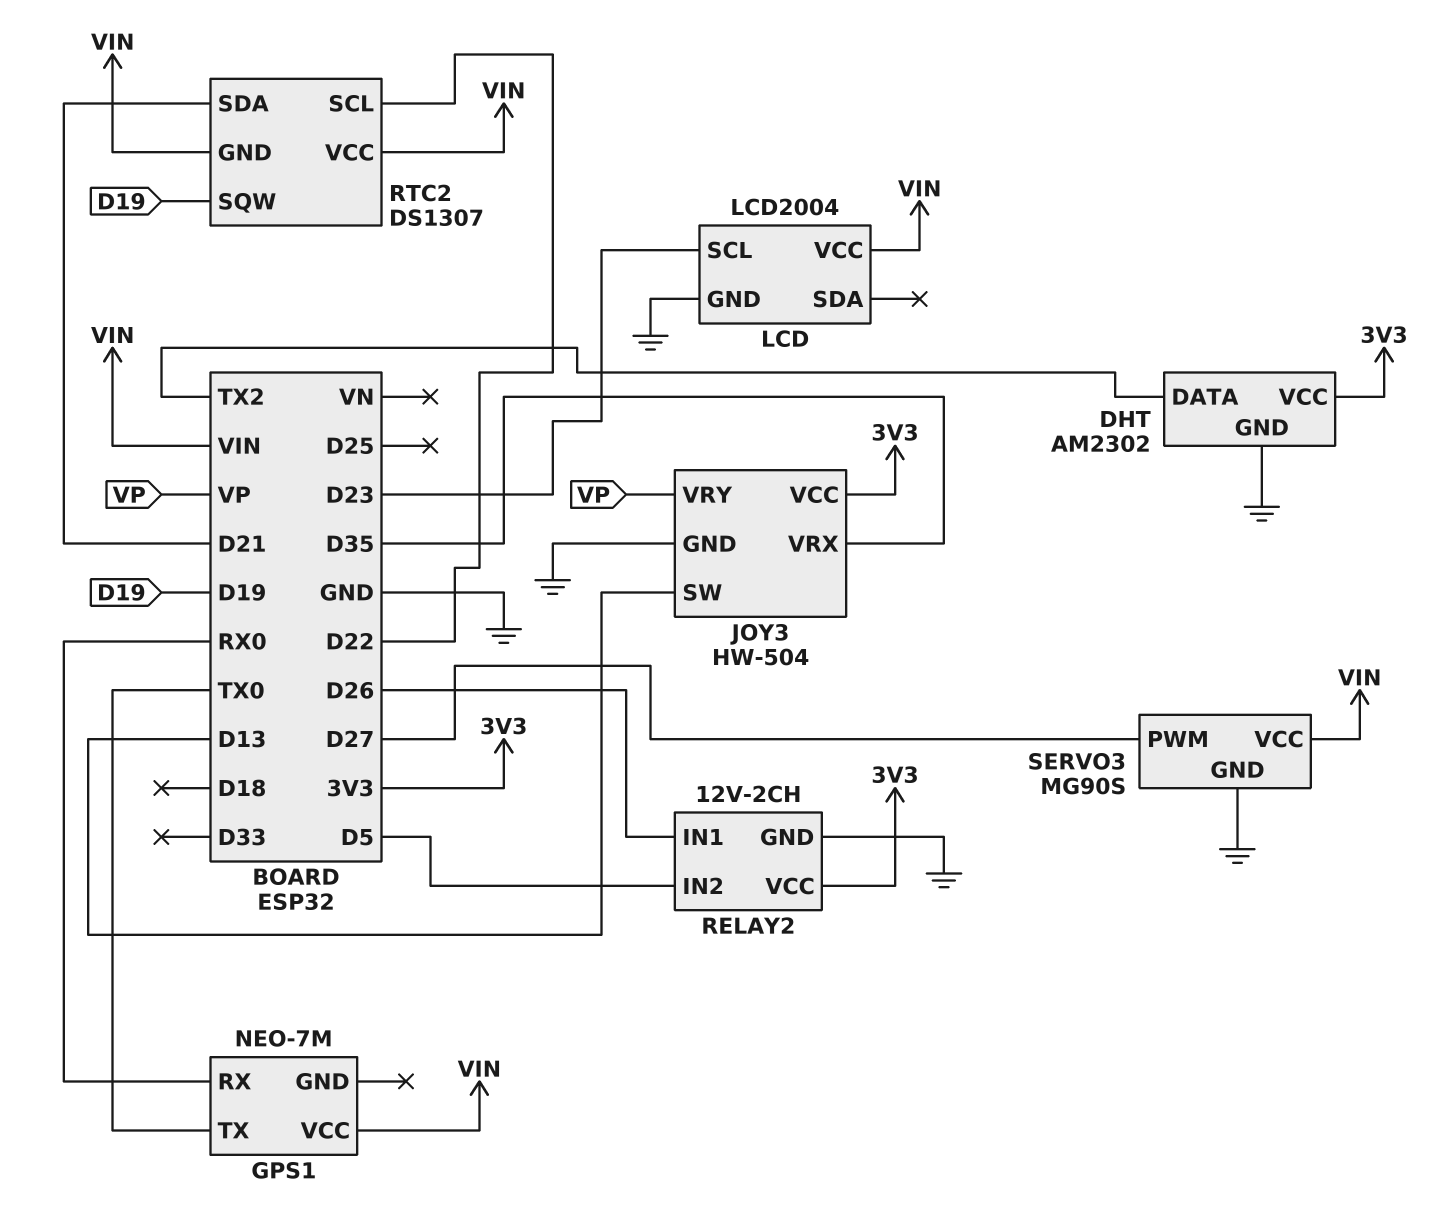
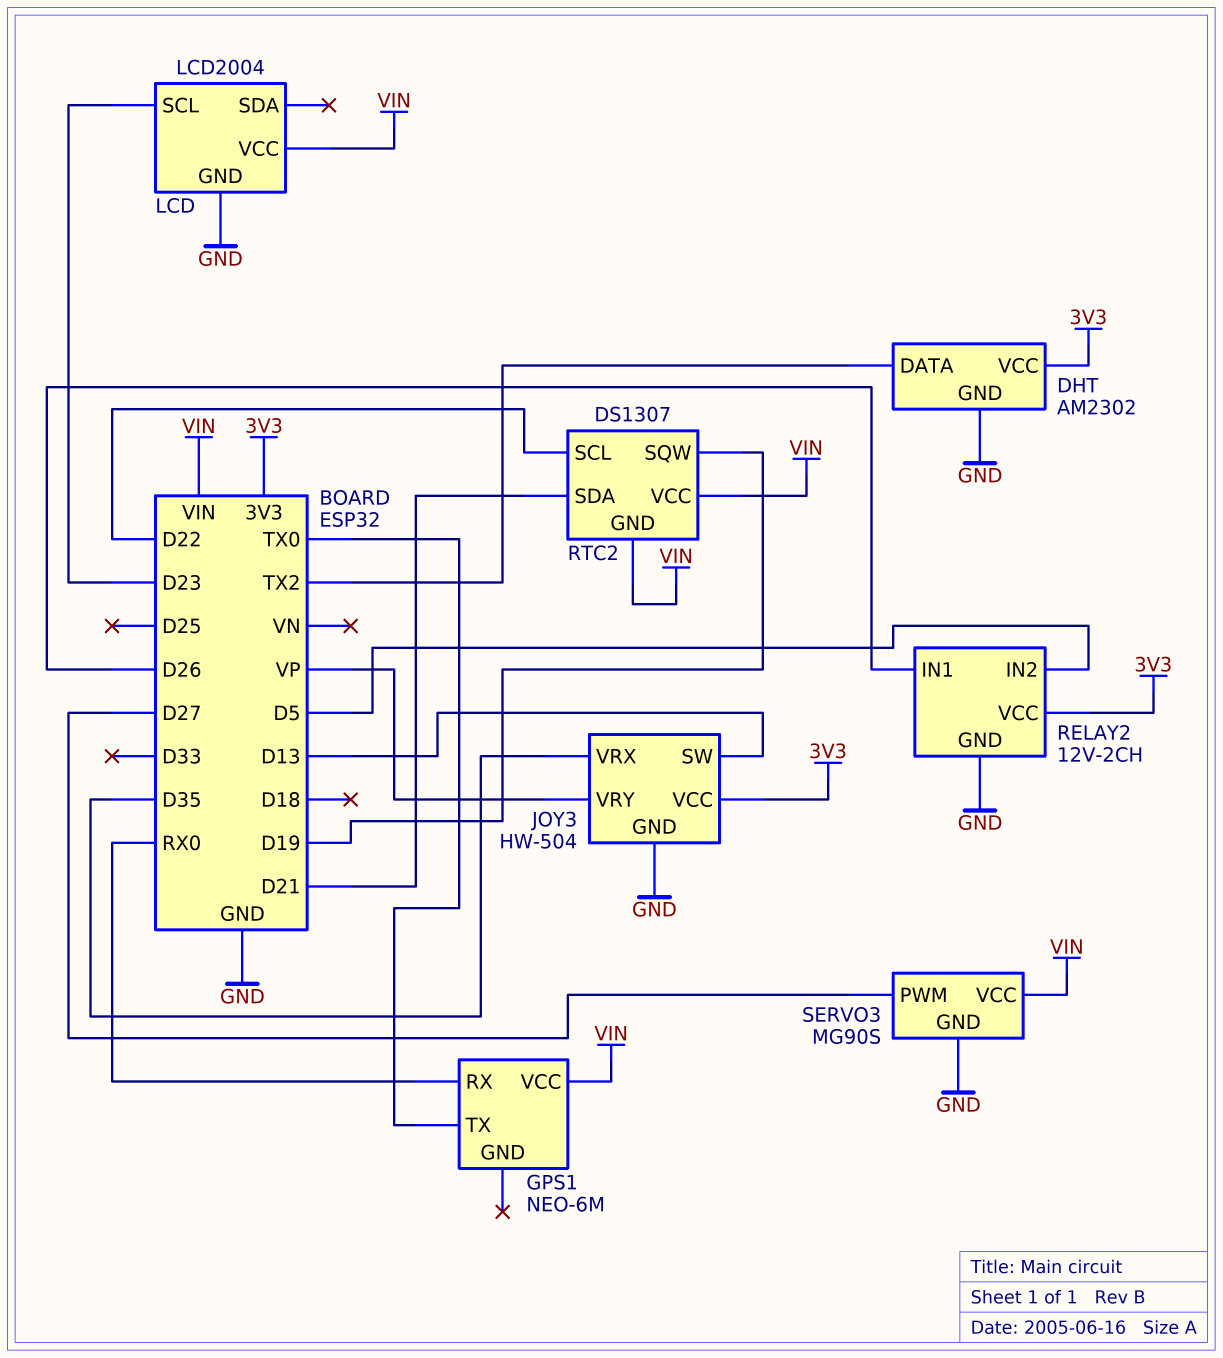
GPS1: NEO-7M -> NEO-6M

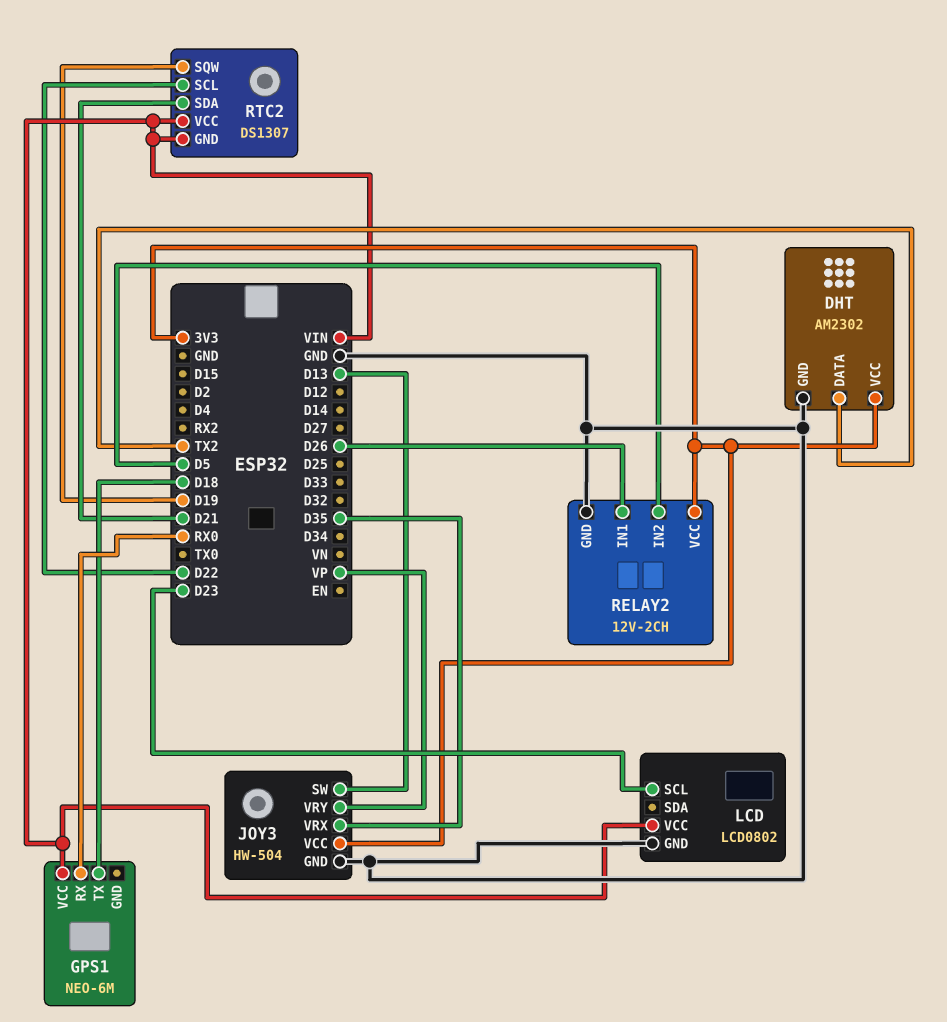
GPS1 pin TX: TX0 -> D18
LCD: LCD2004 -> LCD0802
SERVO3: MG90S -> none
SERVO3 pin GND: GND -> none
SERVO3 pin PWM: D27 -> none
SERVO3 pin VCC: VIN -> none

